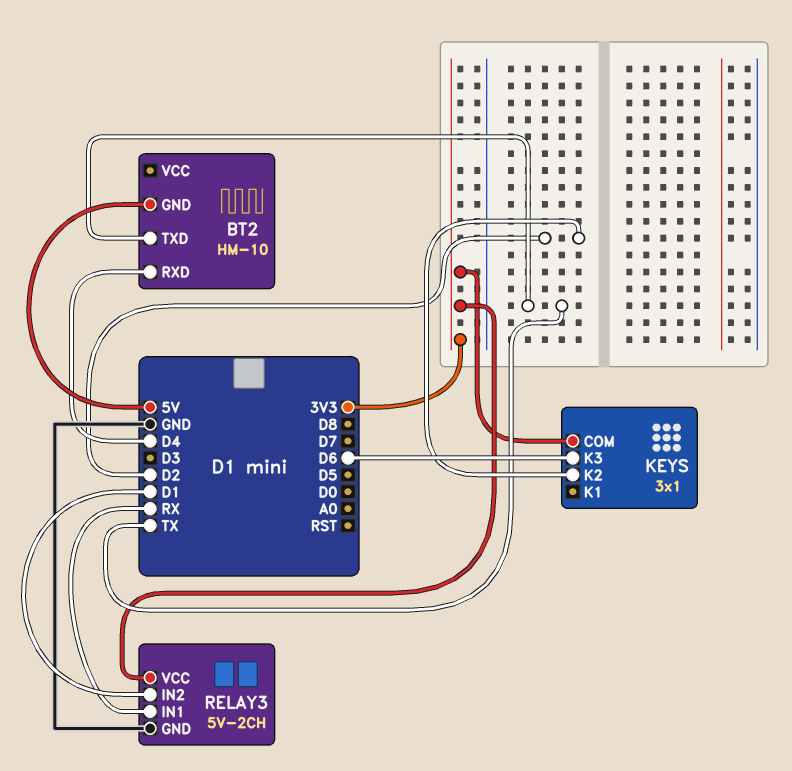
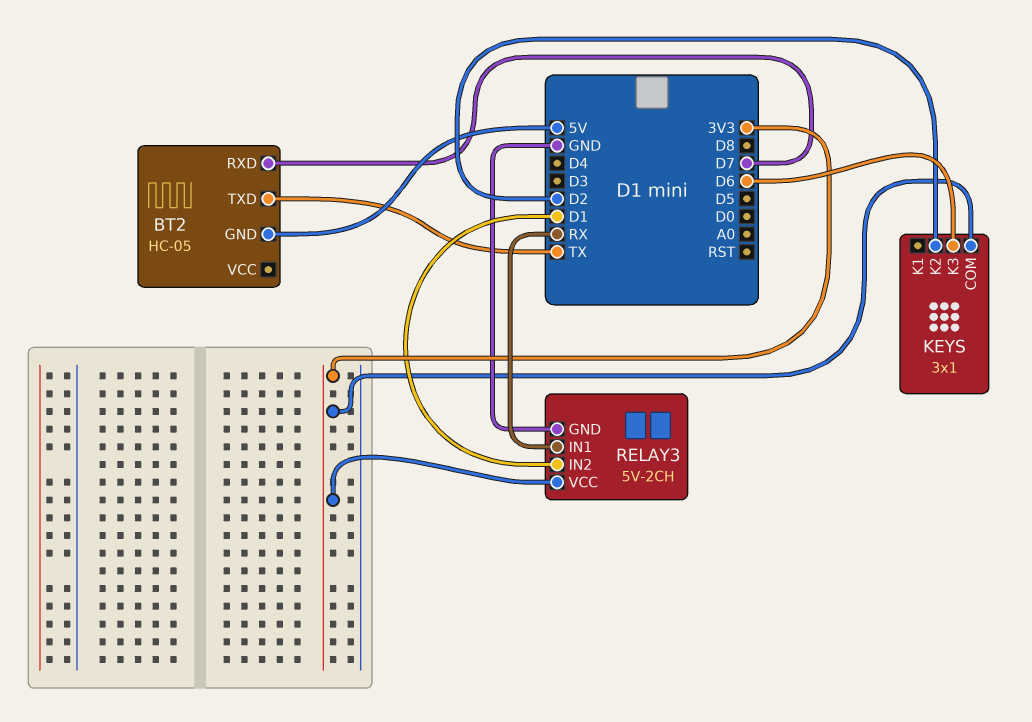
BT2: HM-10 -> HC-05
BT2 pin RXD: D4 -> D7

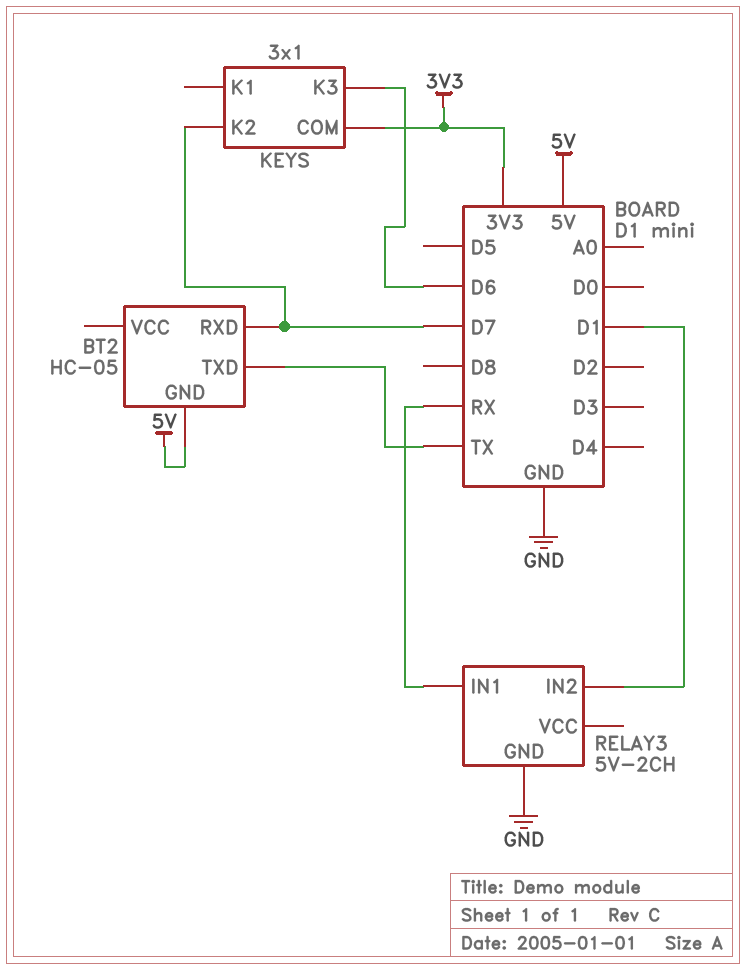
KEYS pin K2: D2 -> D7
RELAY3 pin VCC: 3V3 -> none

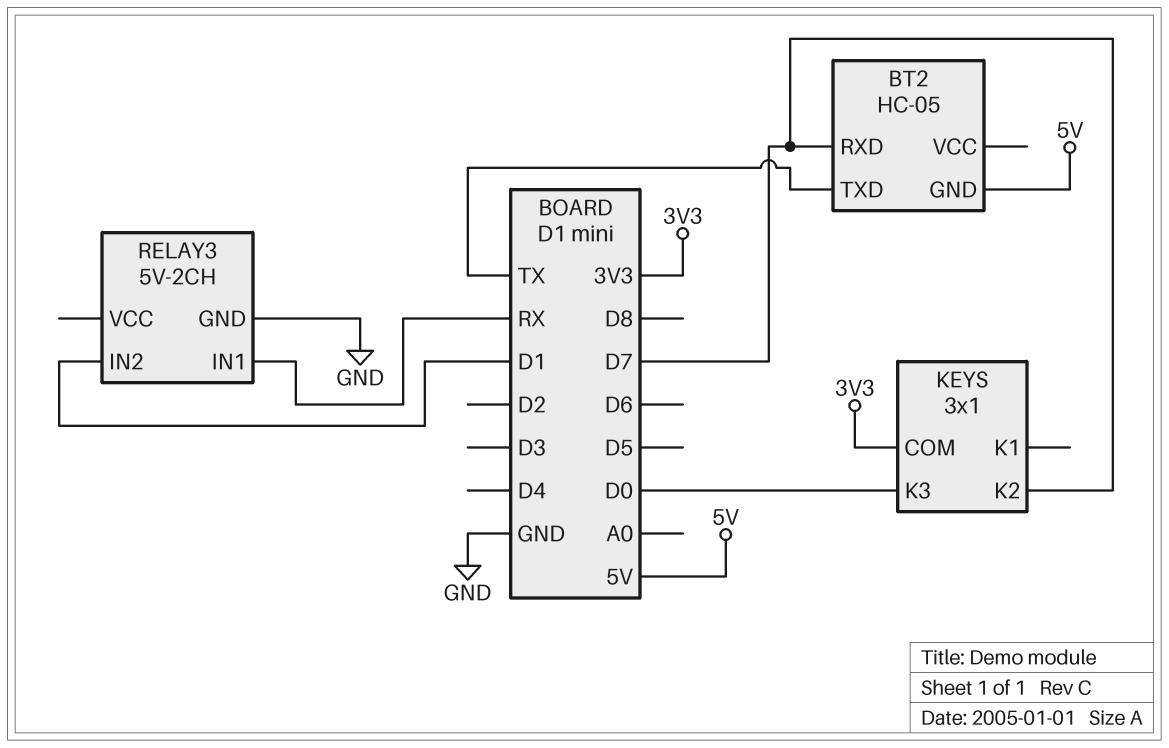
KEYS pin K3: D6 -> D0

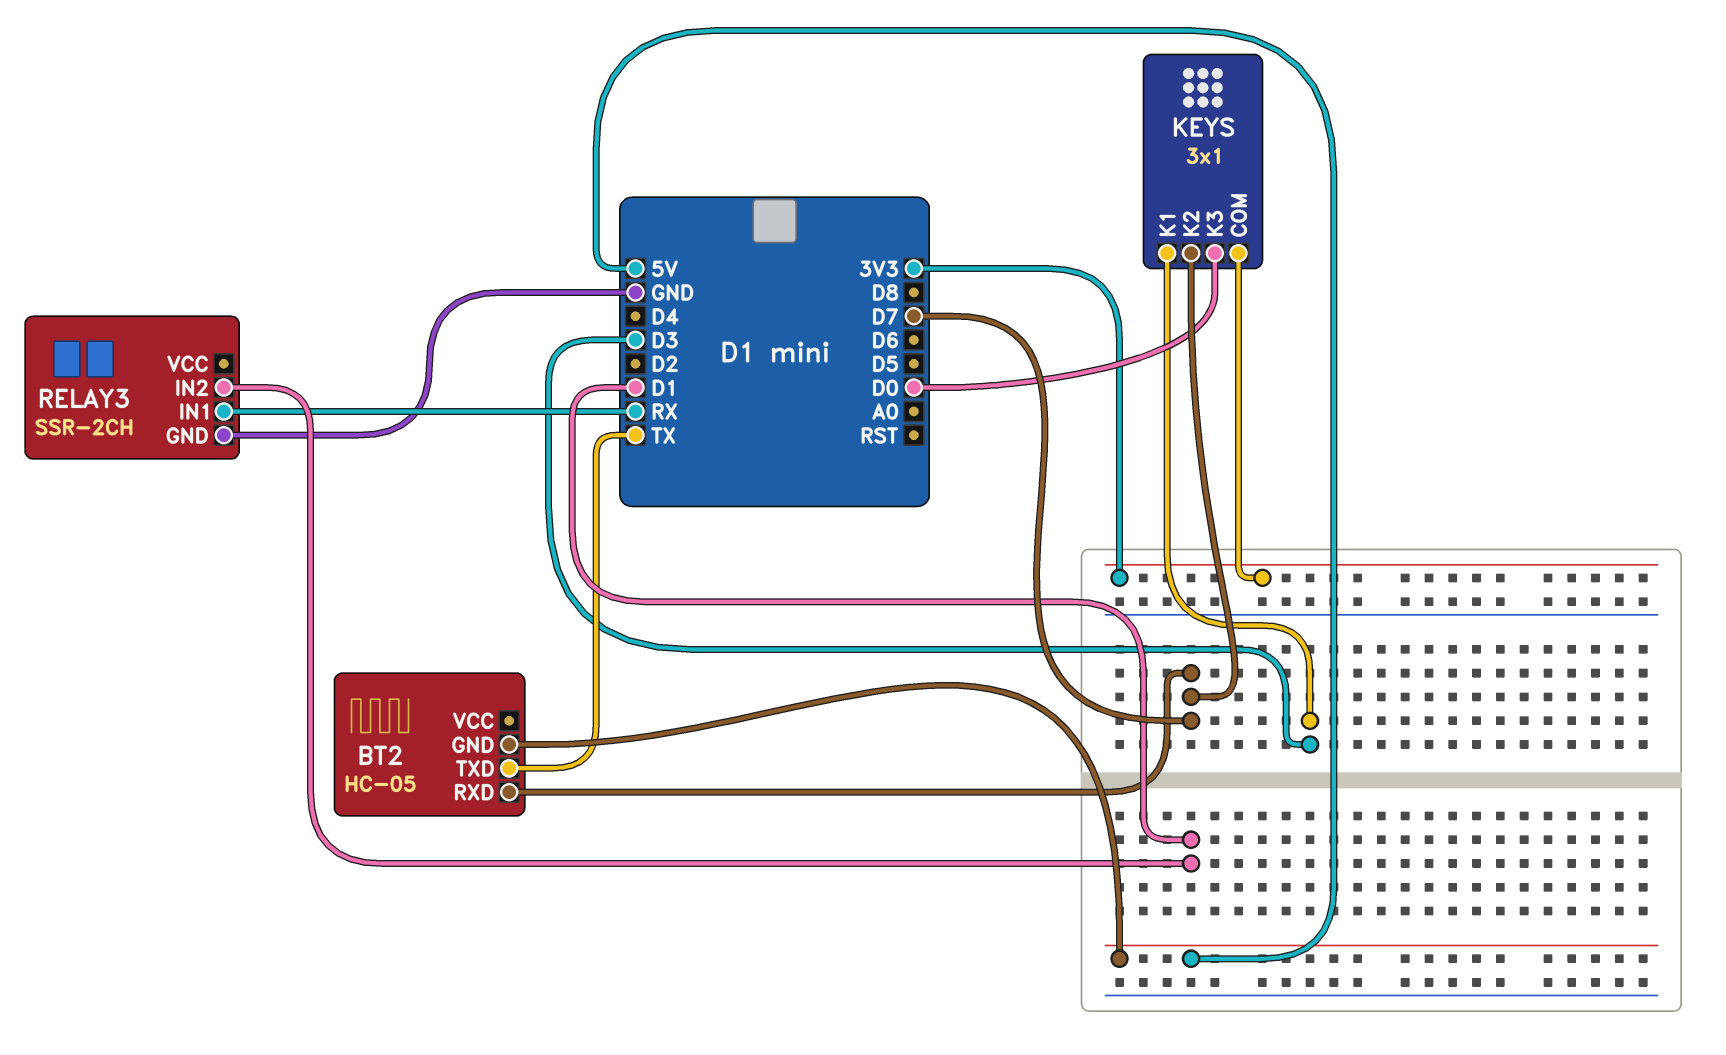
KEYS pin K1: none -> D3
RELAY3: 5V-2CH -> SSR-2CH

